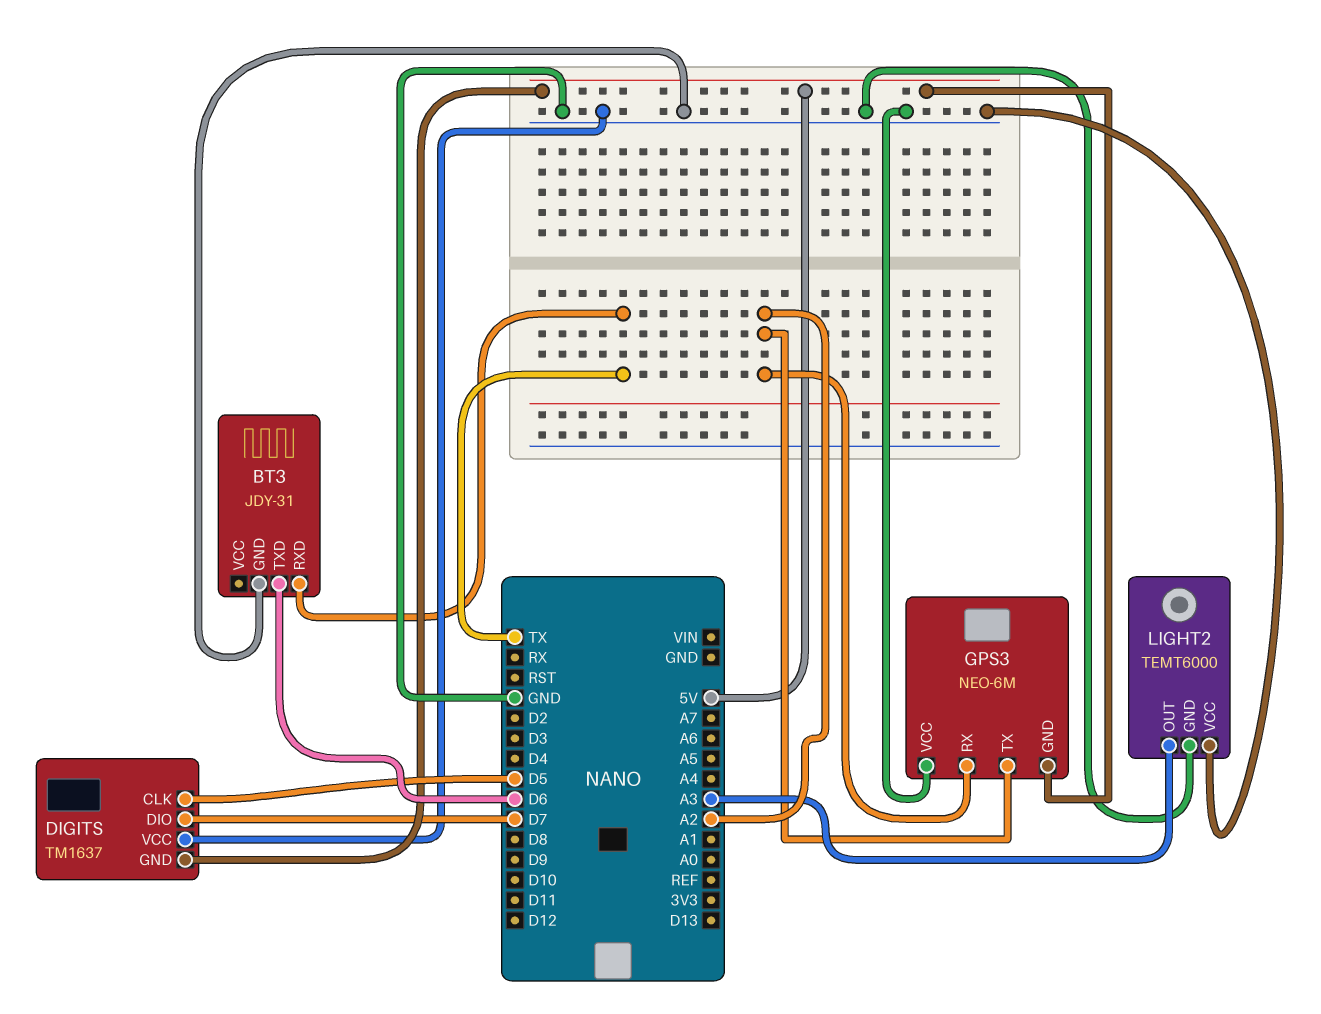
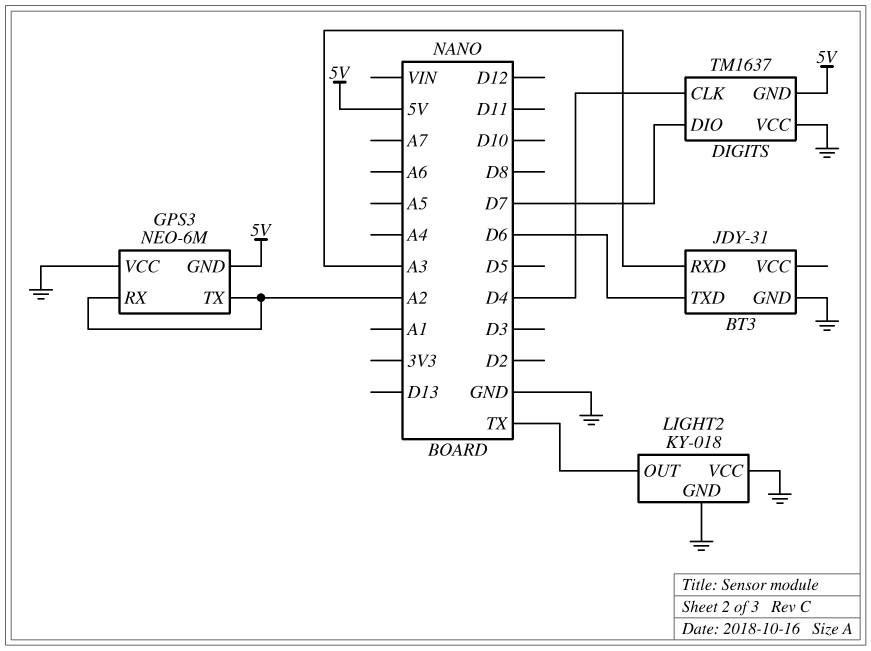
BT3 pin RXD: TX -> A3
DIGITS pin CLK: D5 -> D4
LIGHT2: TEMT6000 -> KY-018
LIGHT2 pin OUT: A3 -> TX

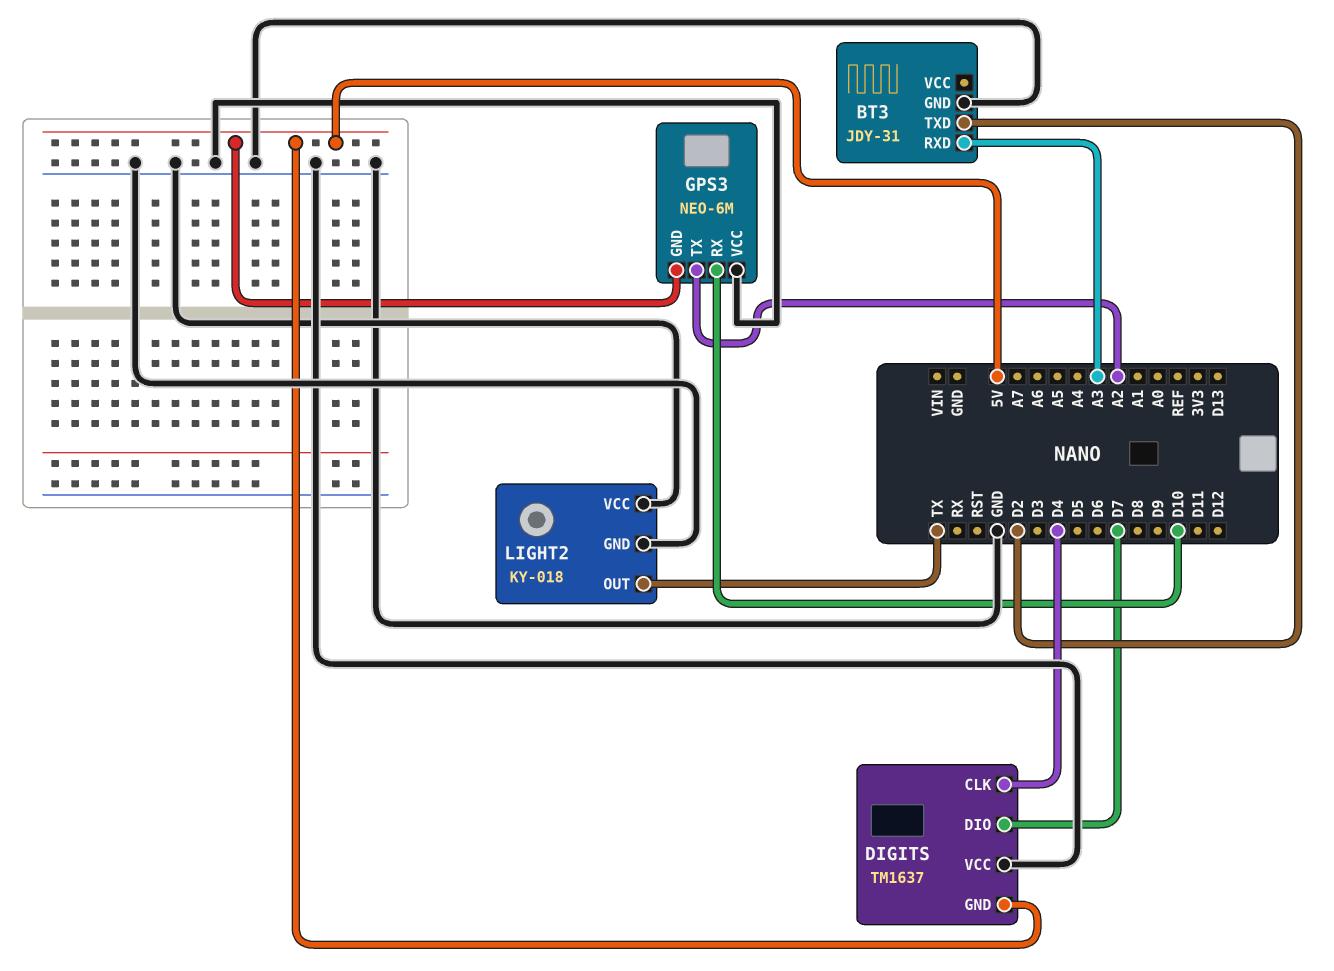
BT3 pin TXD: D6 -> D2
GPS3 pin RX: A2 -> D10

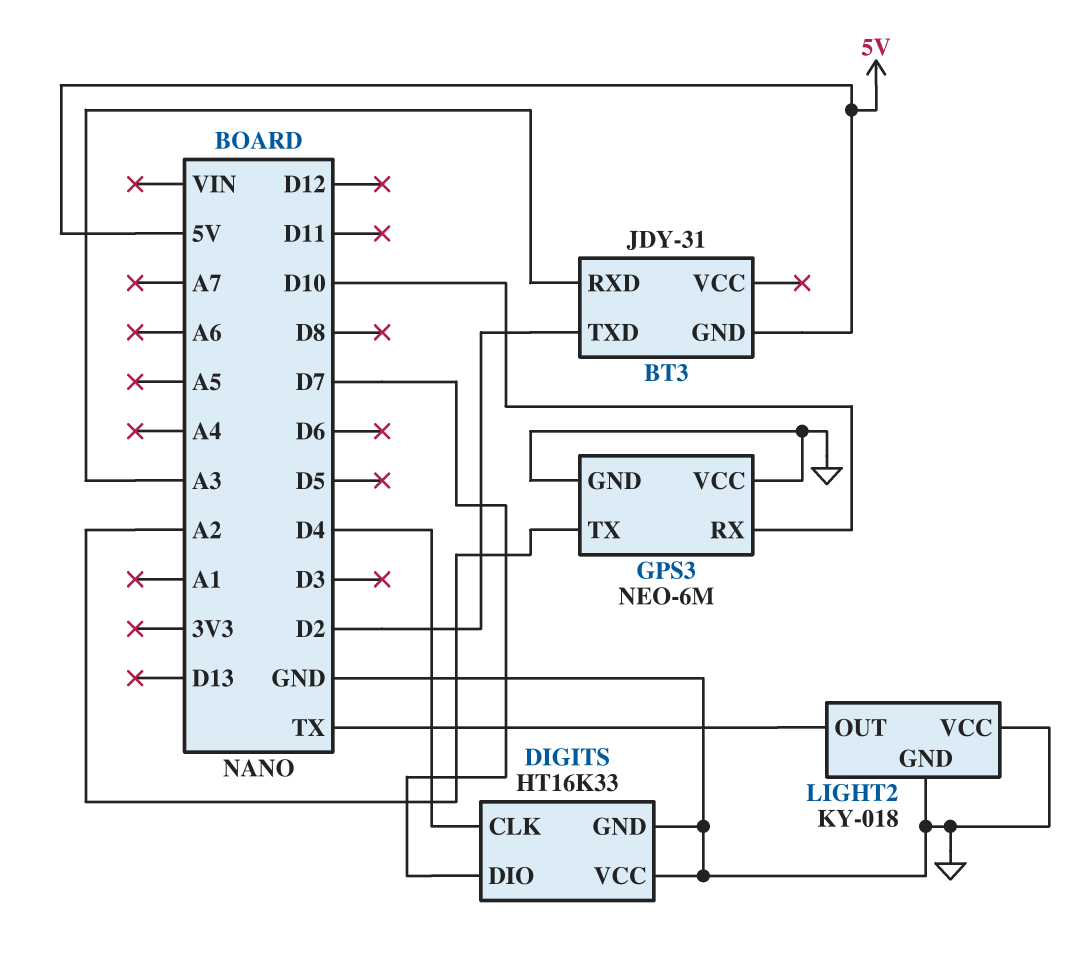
BT3 pin GND: GND -> 5V
DIGITS: TM1637 -> HT16K33
DIGITS pin GND: 5V -> GND
GPS3 pin GND: 5V -> GND

